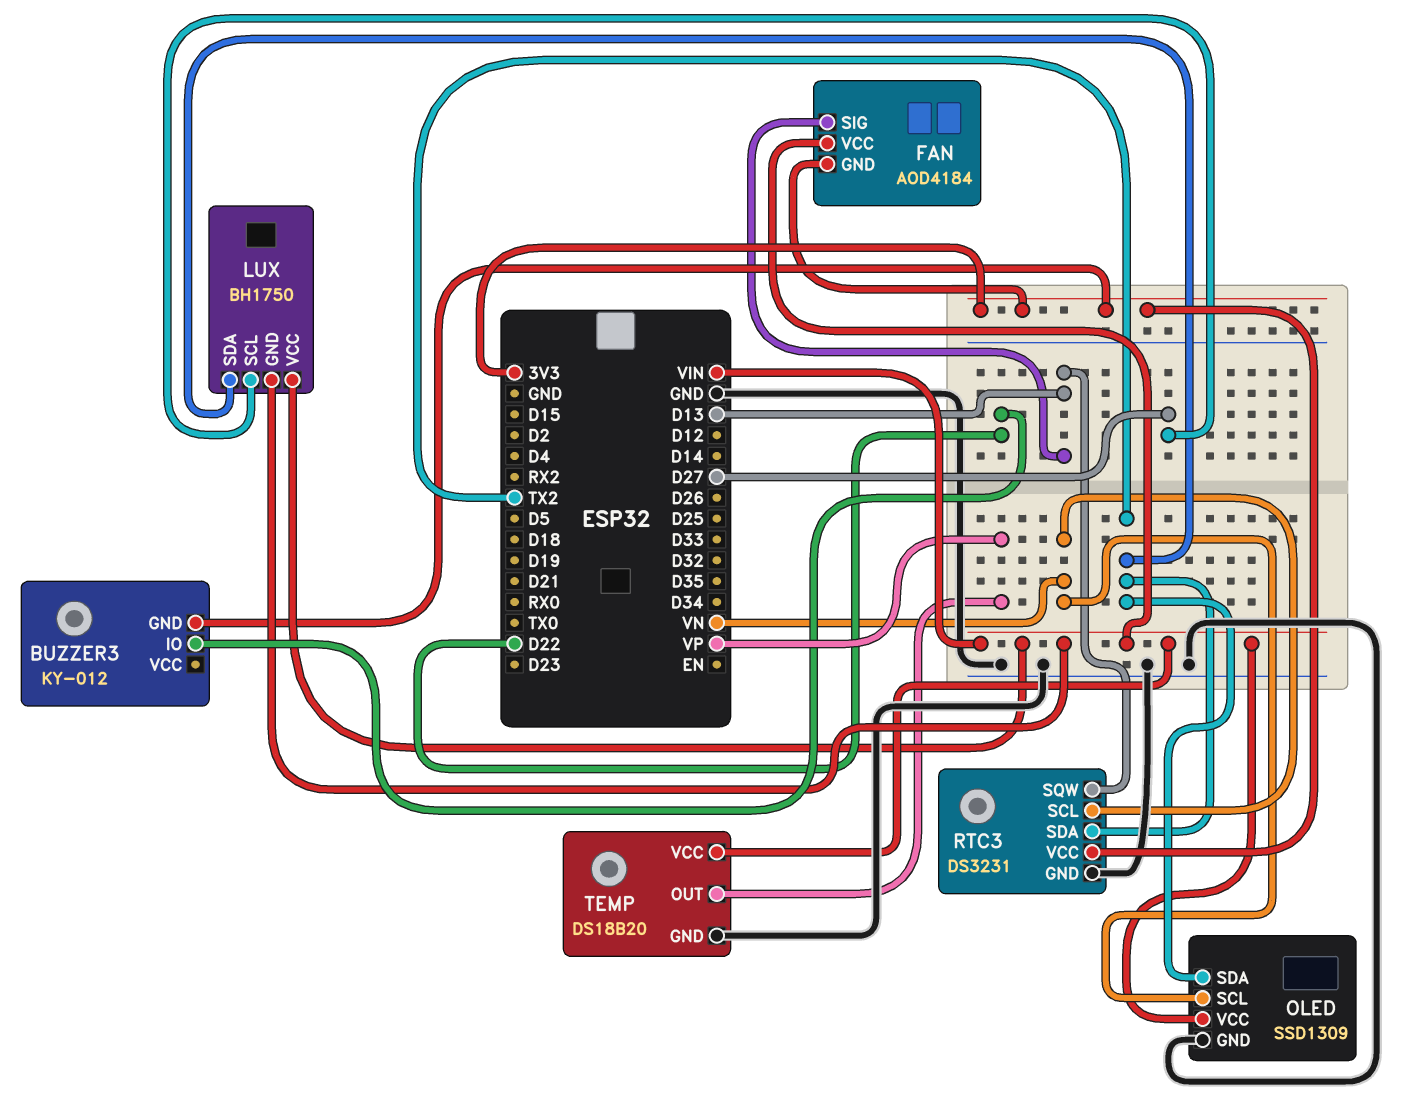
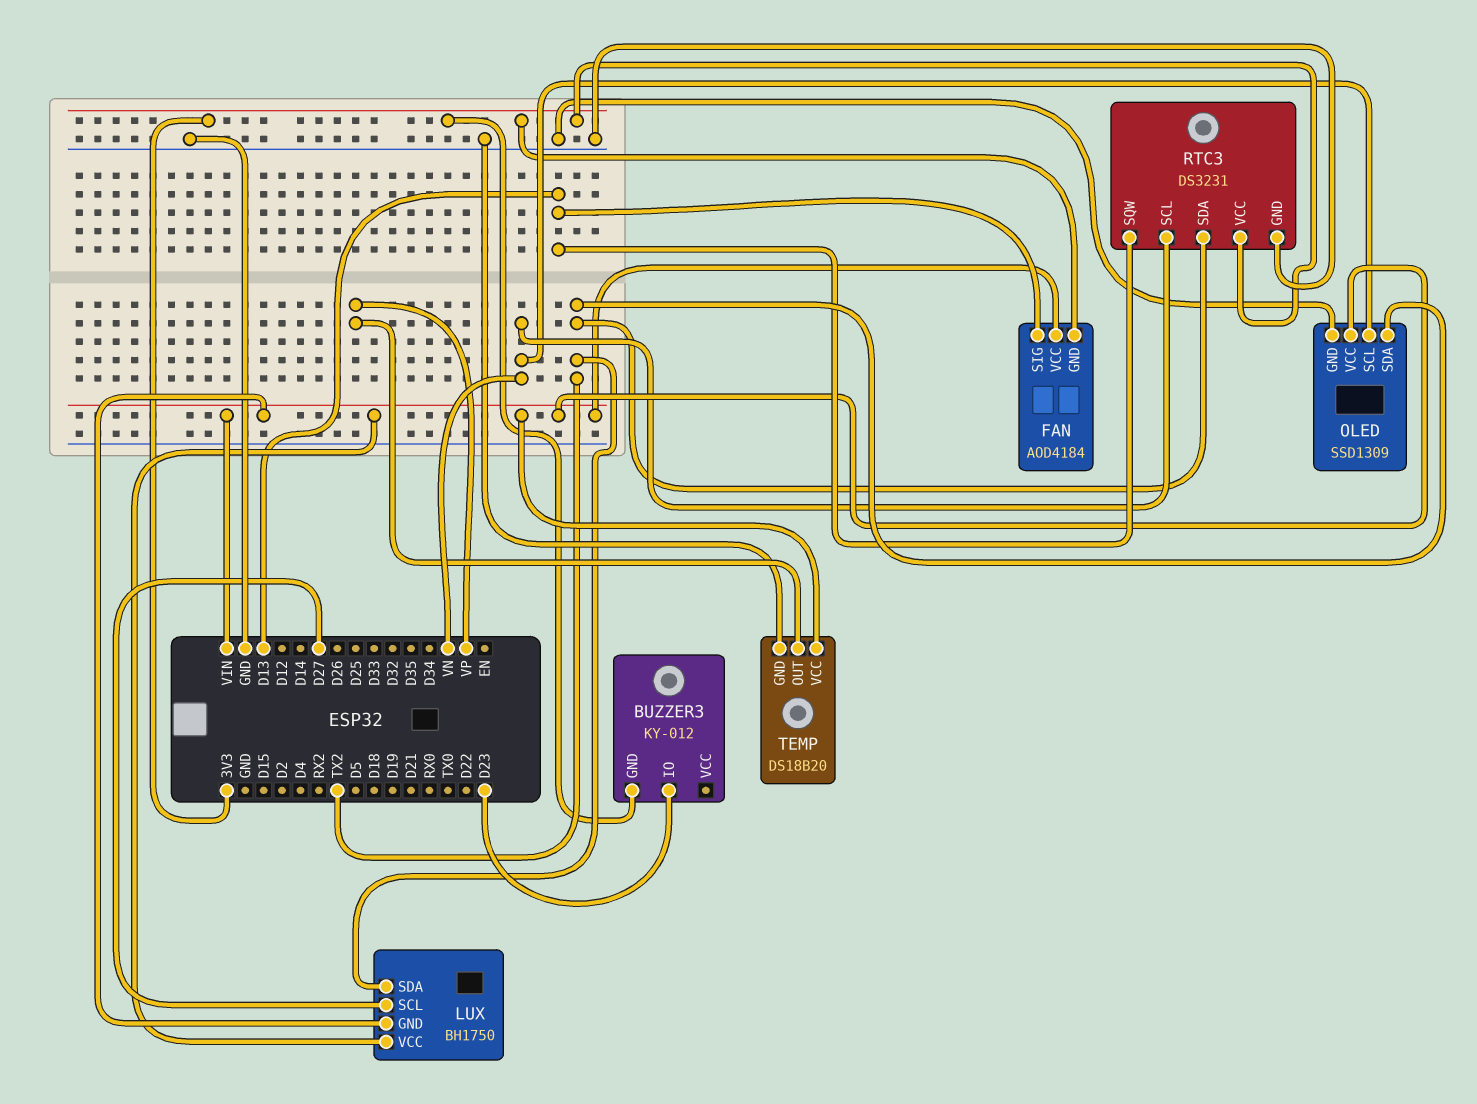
BUZZER3 pin IO: D22 -> D23

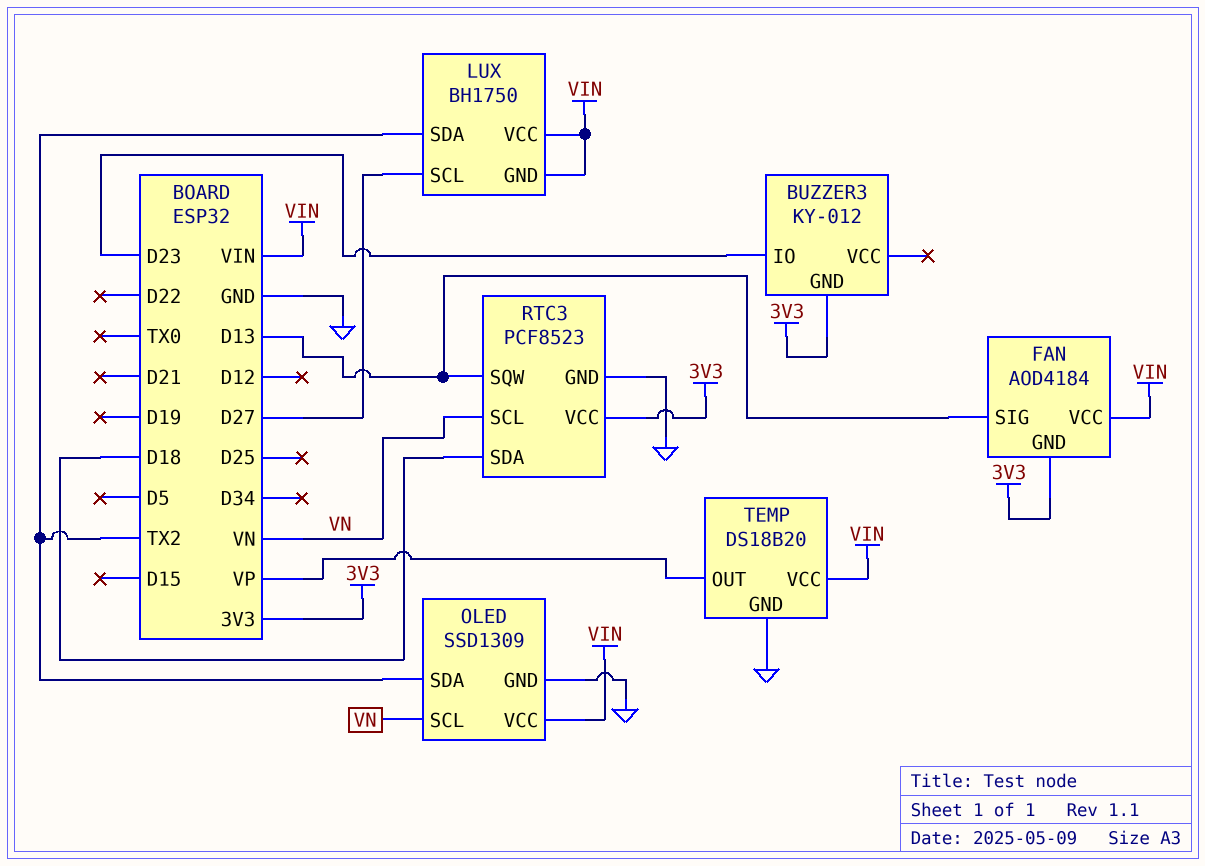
RTC3: DS3231 -> PCF8523
RTC3 pin SDA: TX2 -> D18

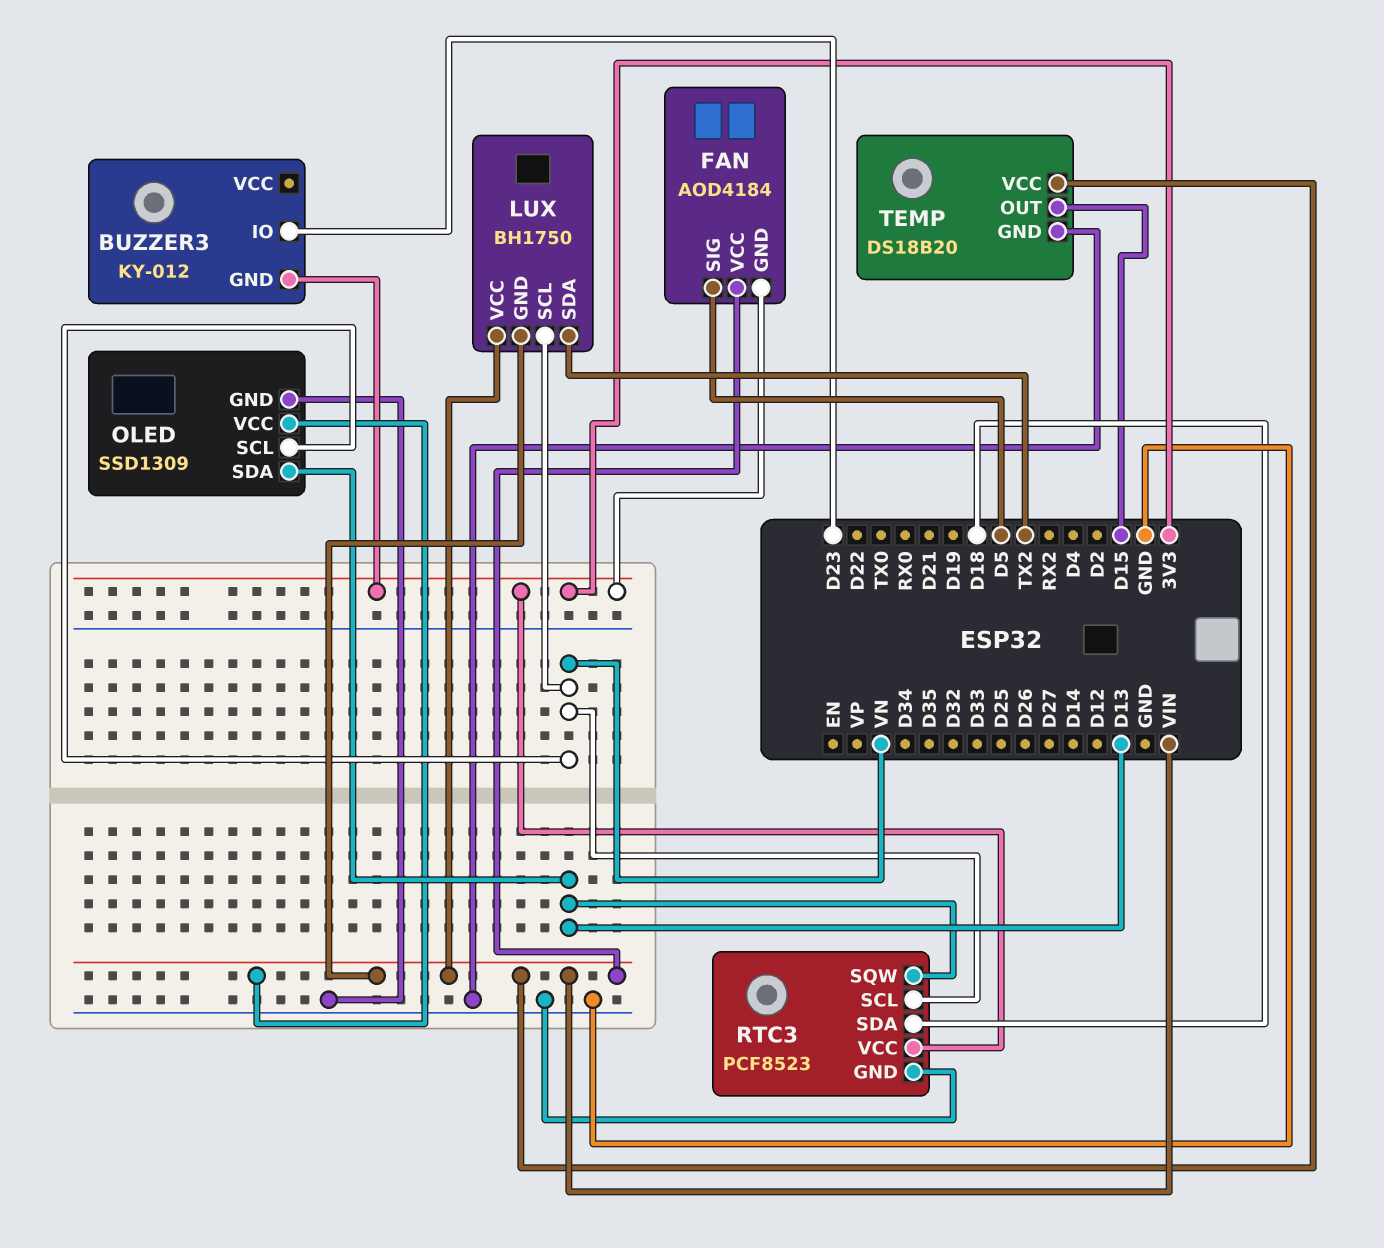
FAN pin SIG: D13 -> D5
LUX pin SCL: D27 -> VN
OLED pin SDA: TX2 -> D13
TEMP pin OUT: VP -> D15

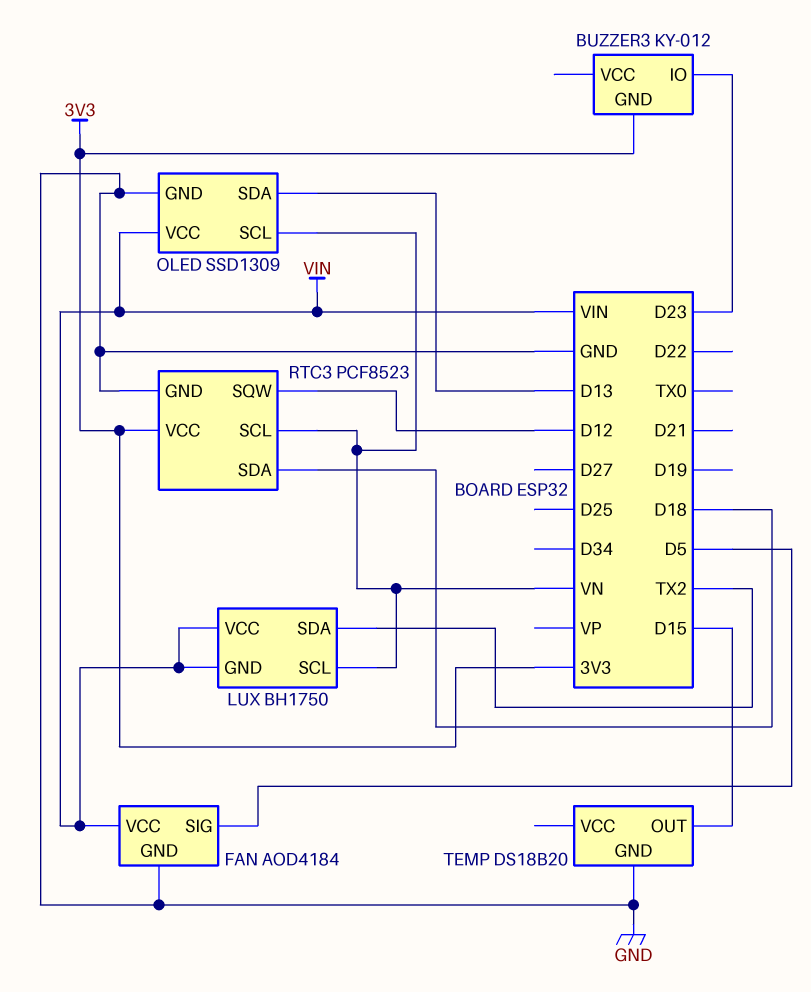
FAN pin GND: 3V3 -> GND
RTC3 pin SQW: D13 -> D12
TEMP pin VCC: VIN -> none

